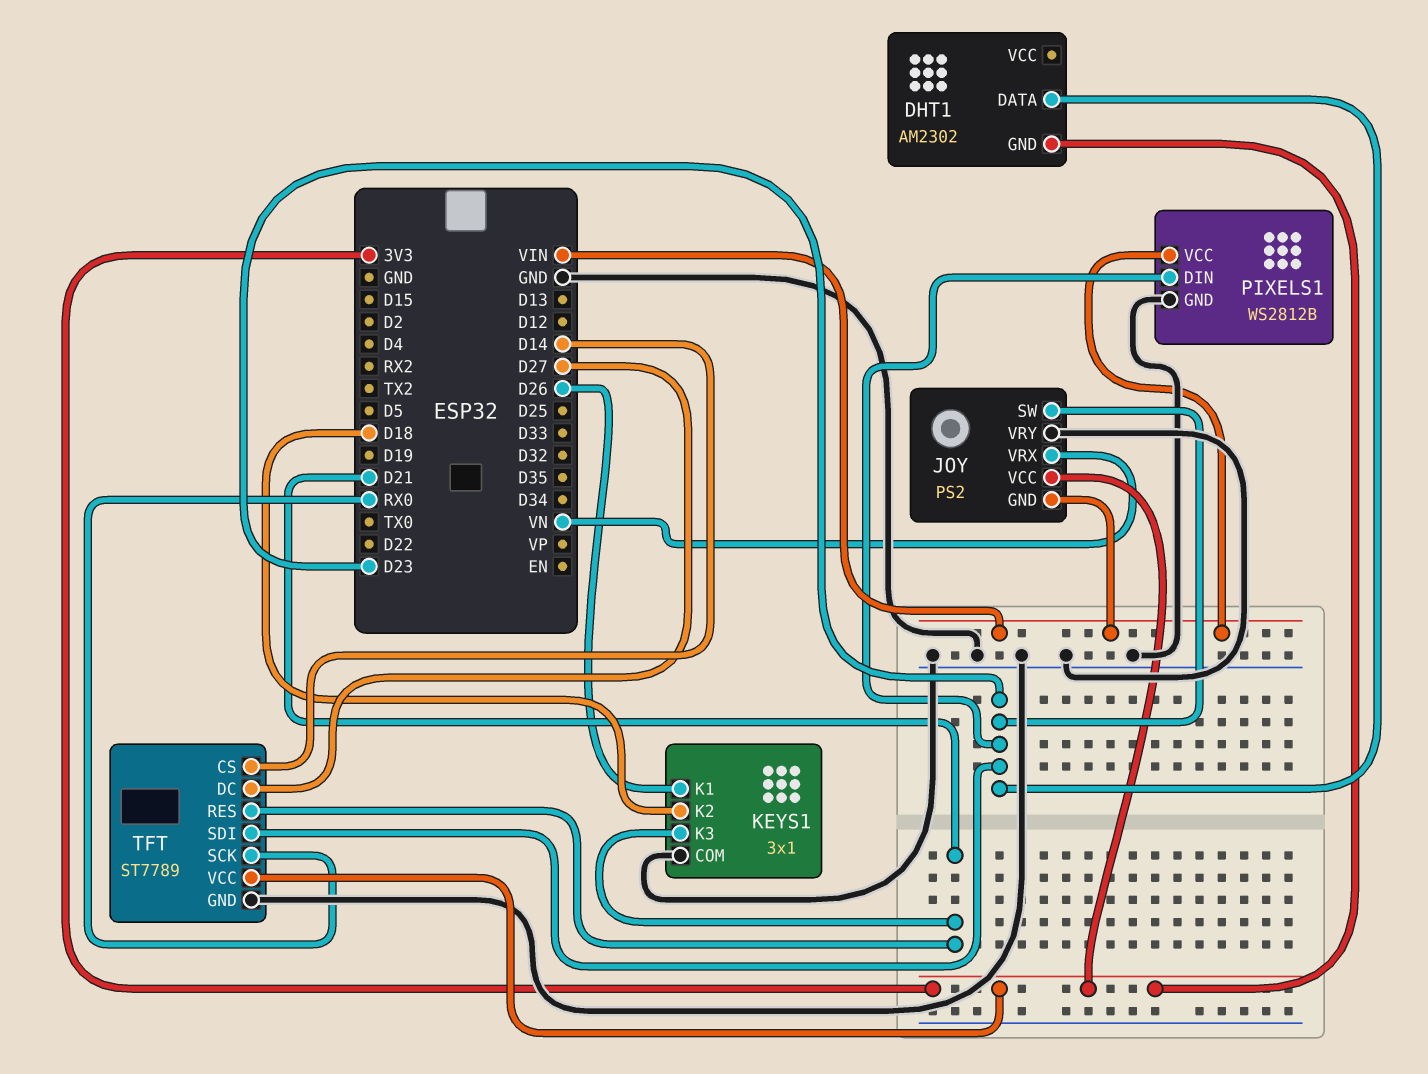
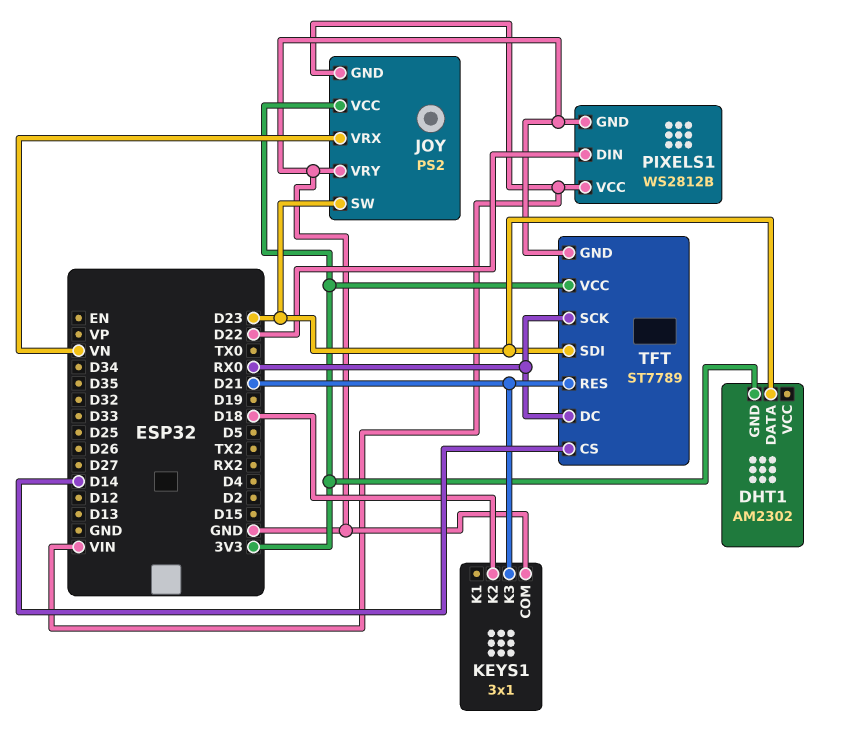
KEYS1 pin K1: D26 -> none
PIXELS1 pin DIN: D23 -> D22
TFT pin DC: D27 -> RX0

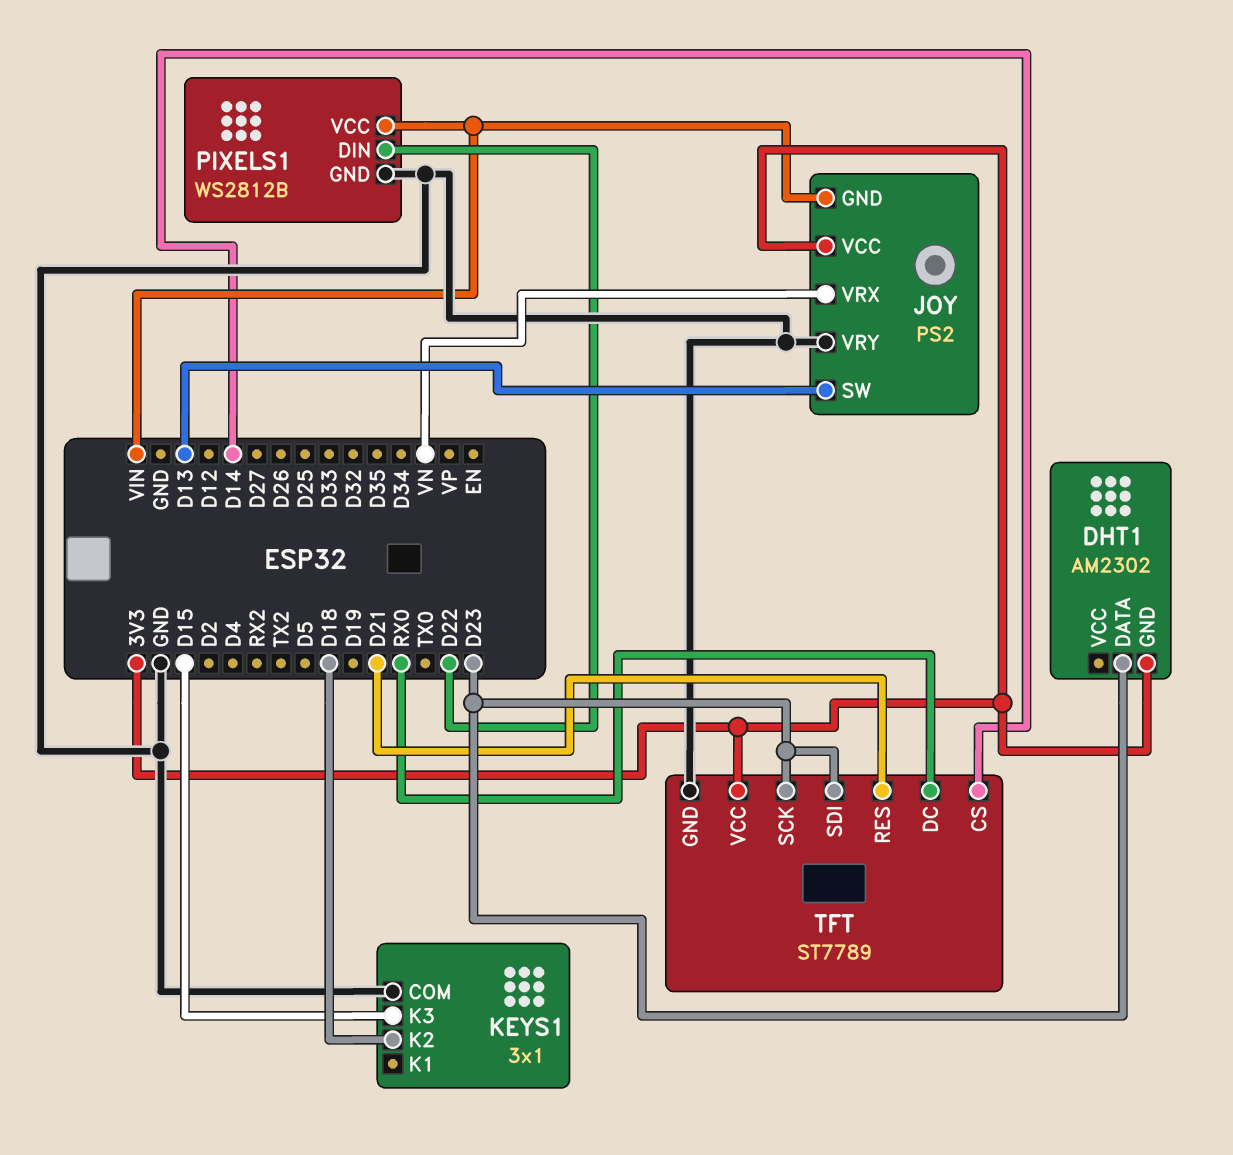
JOY pin SW: D23 -> D13
KEYS1 pin K3: D21 -> D15
TFT pin SCK: RX0 -> D23

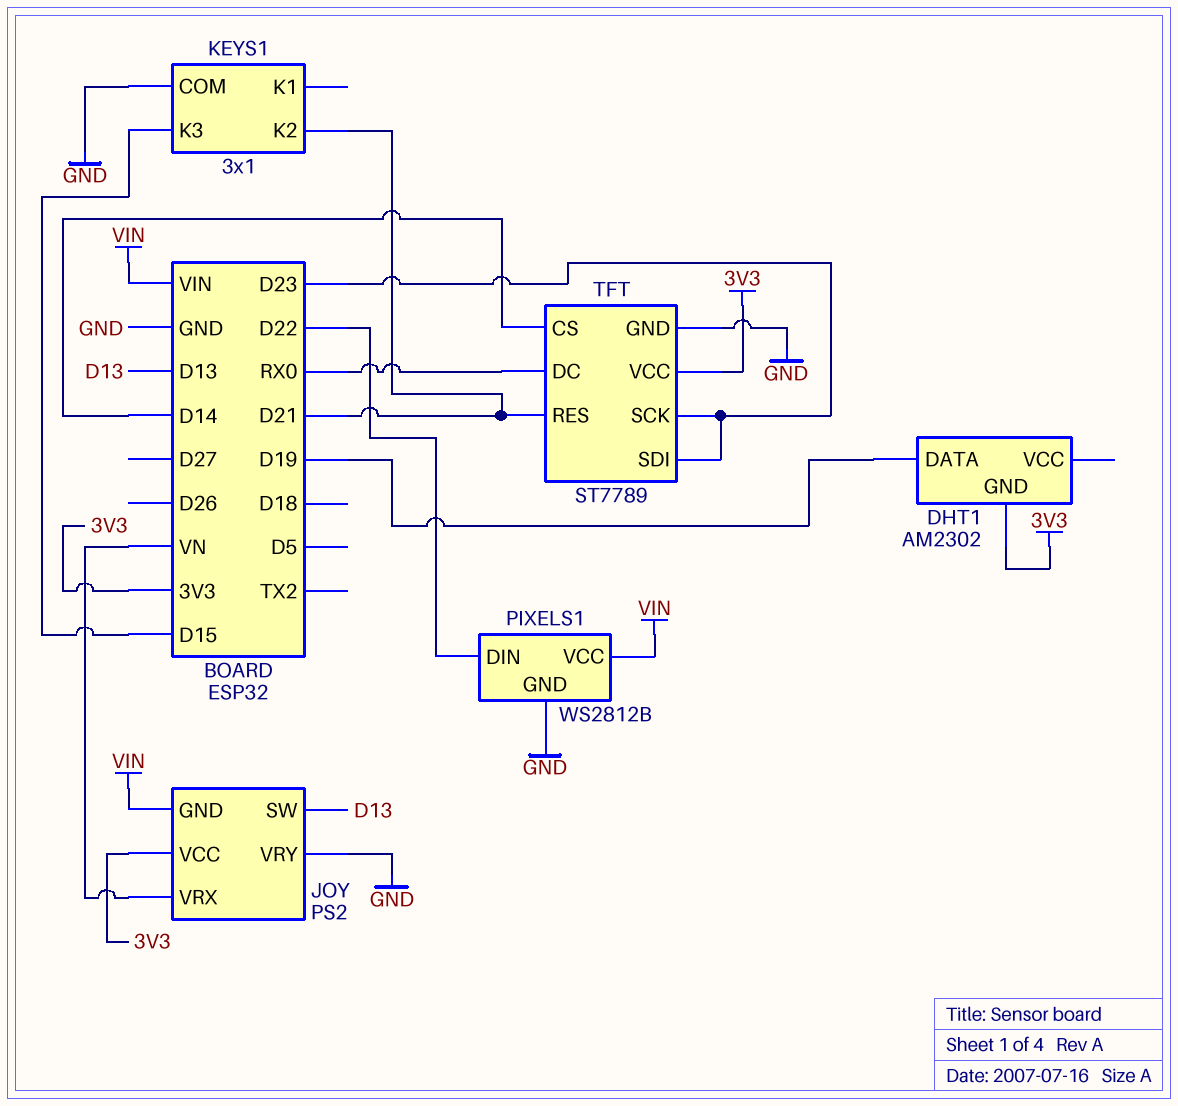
DHT1 pin DATA: D23 -> D19
KEYS1 pin K2: D18 -> D21

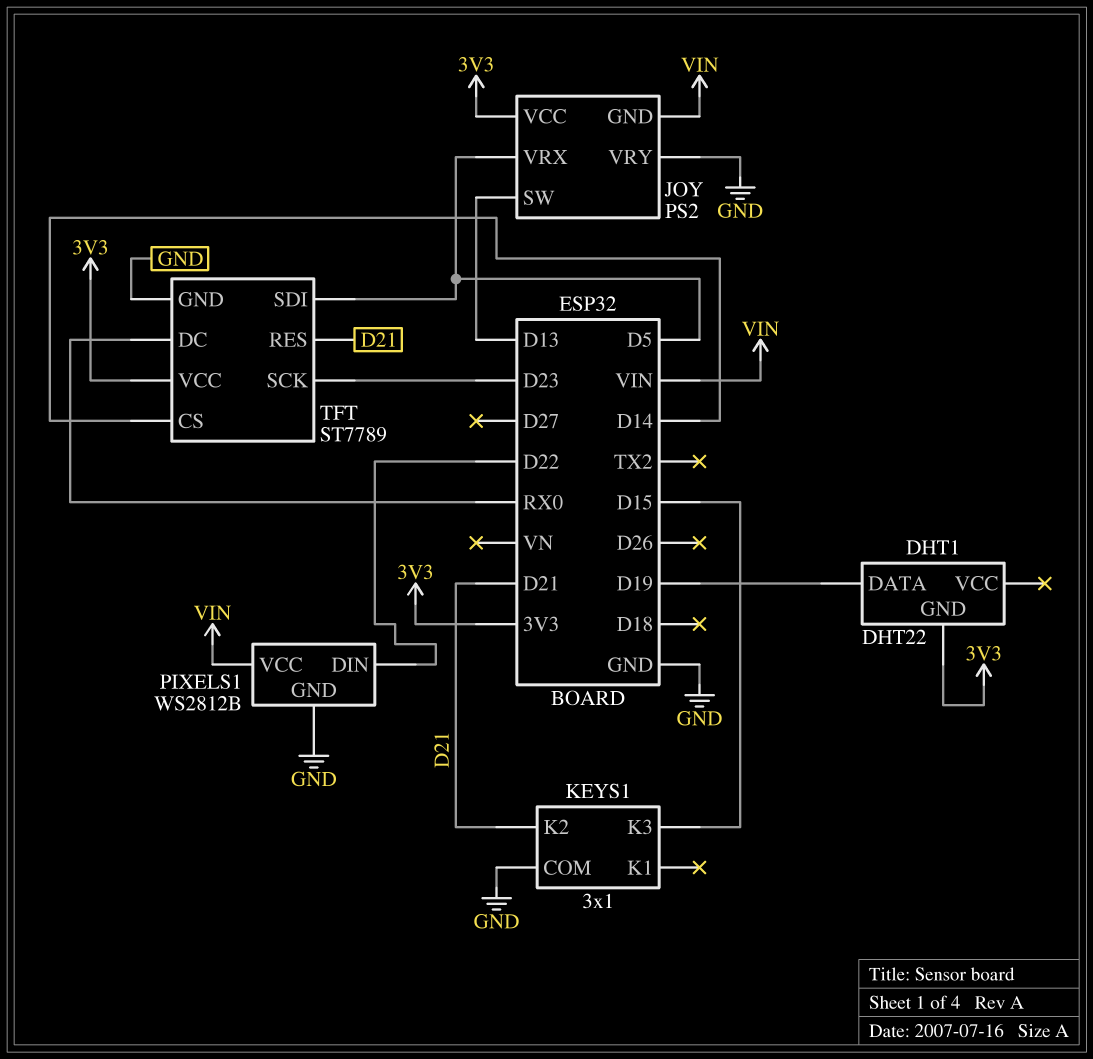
DHT1: AM2302 -> DHT22
JOY pin VRX: VN -> D5
TFT pin SDI: D23 -> D5

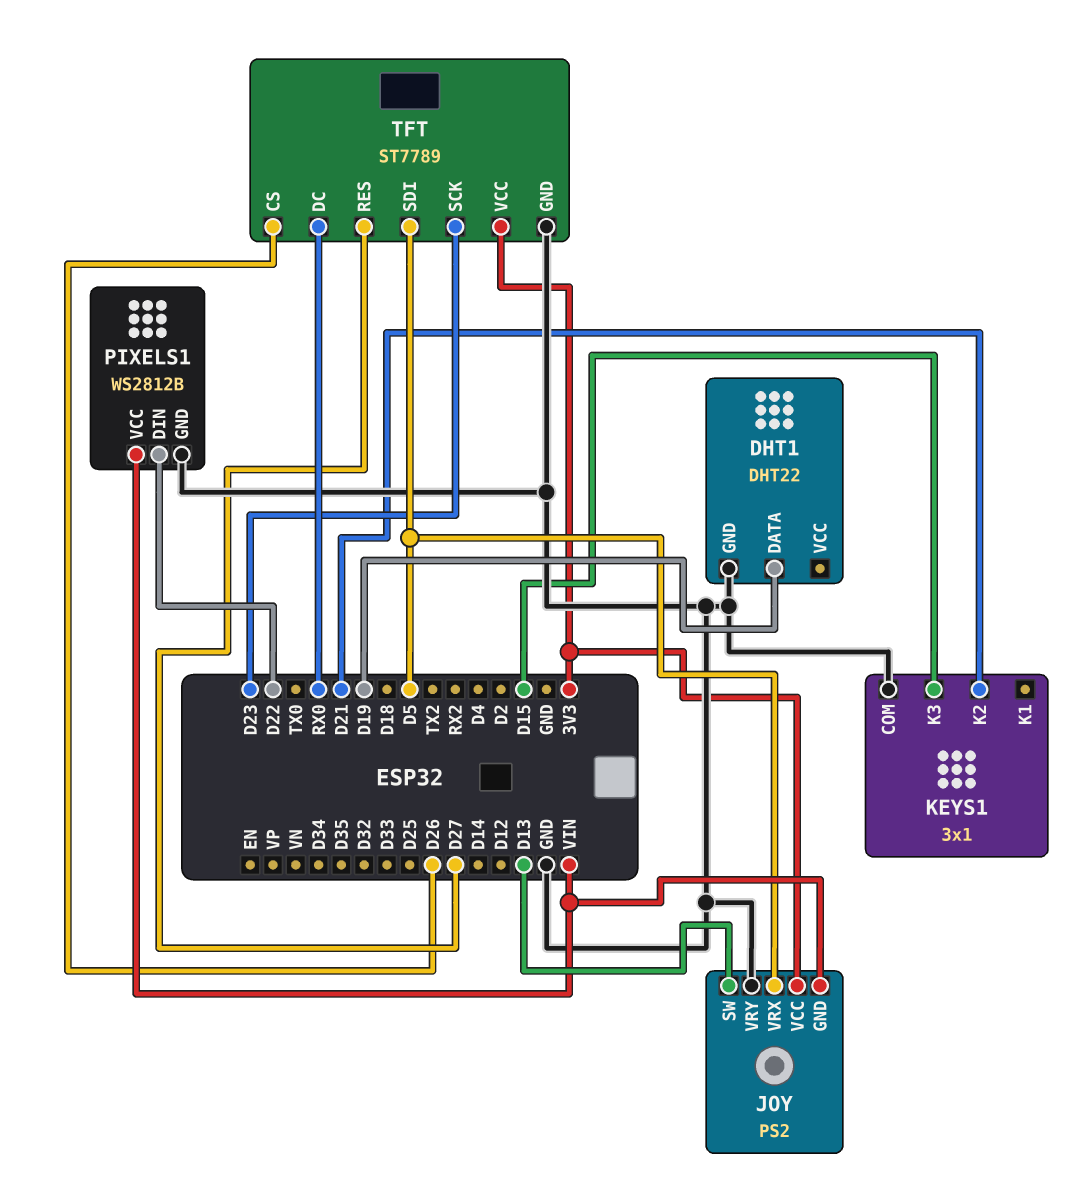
DHT1 pin GND: 3V3 -> GND
TFT pin CS: D14 -> D26
TFT pin RES: D21 -> D27

